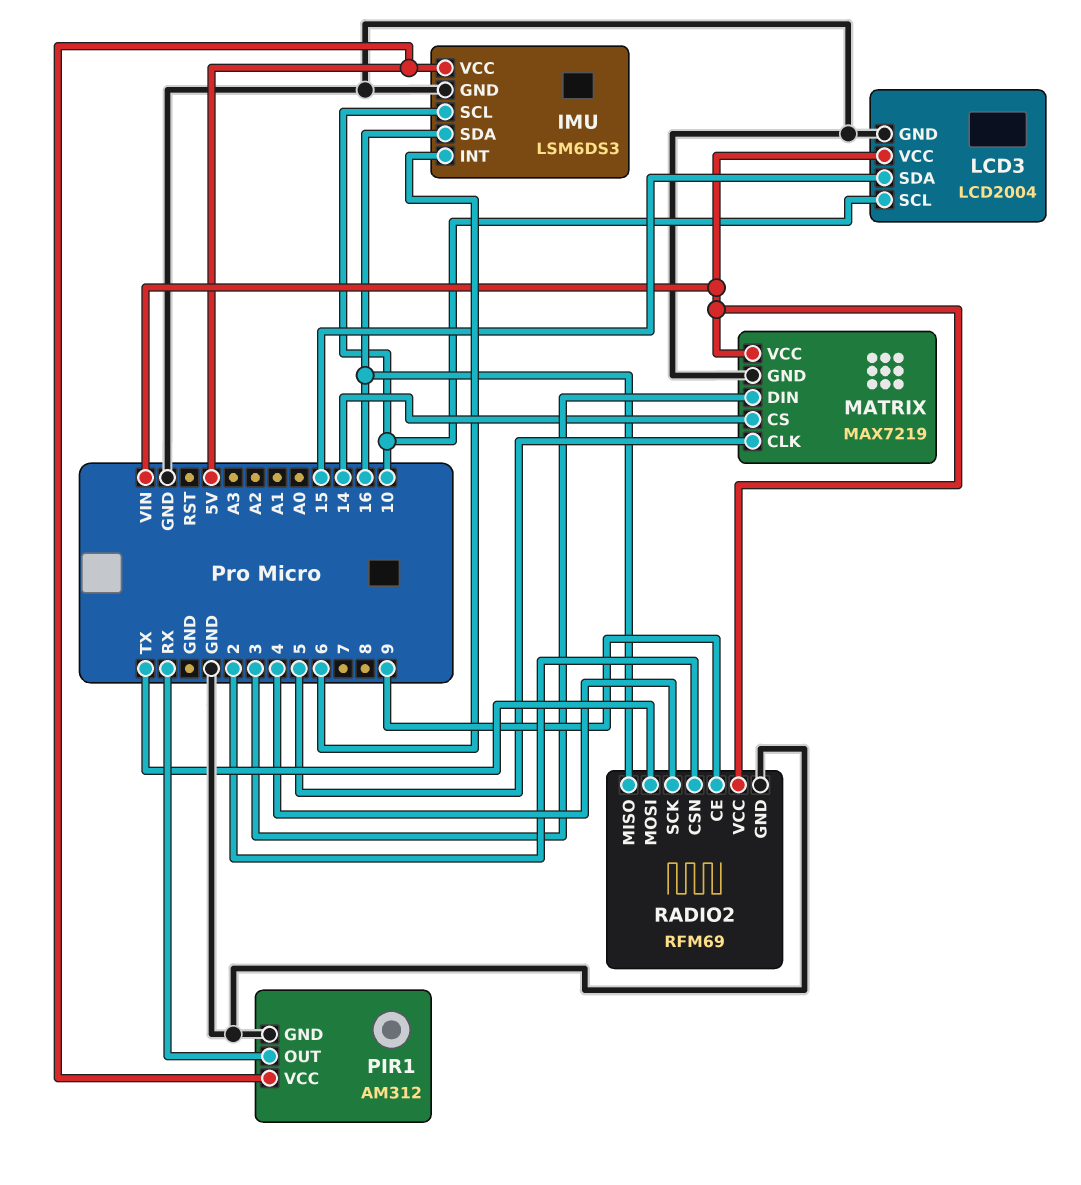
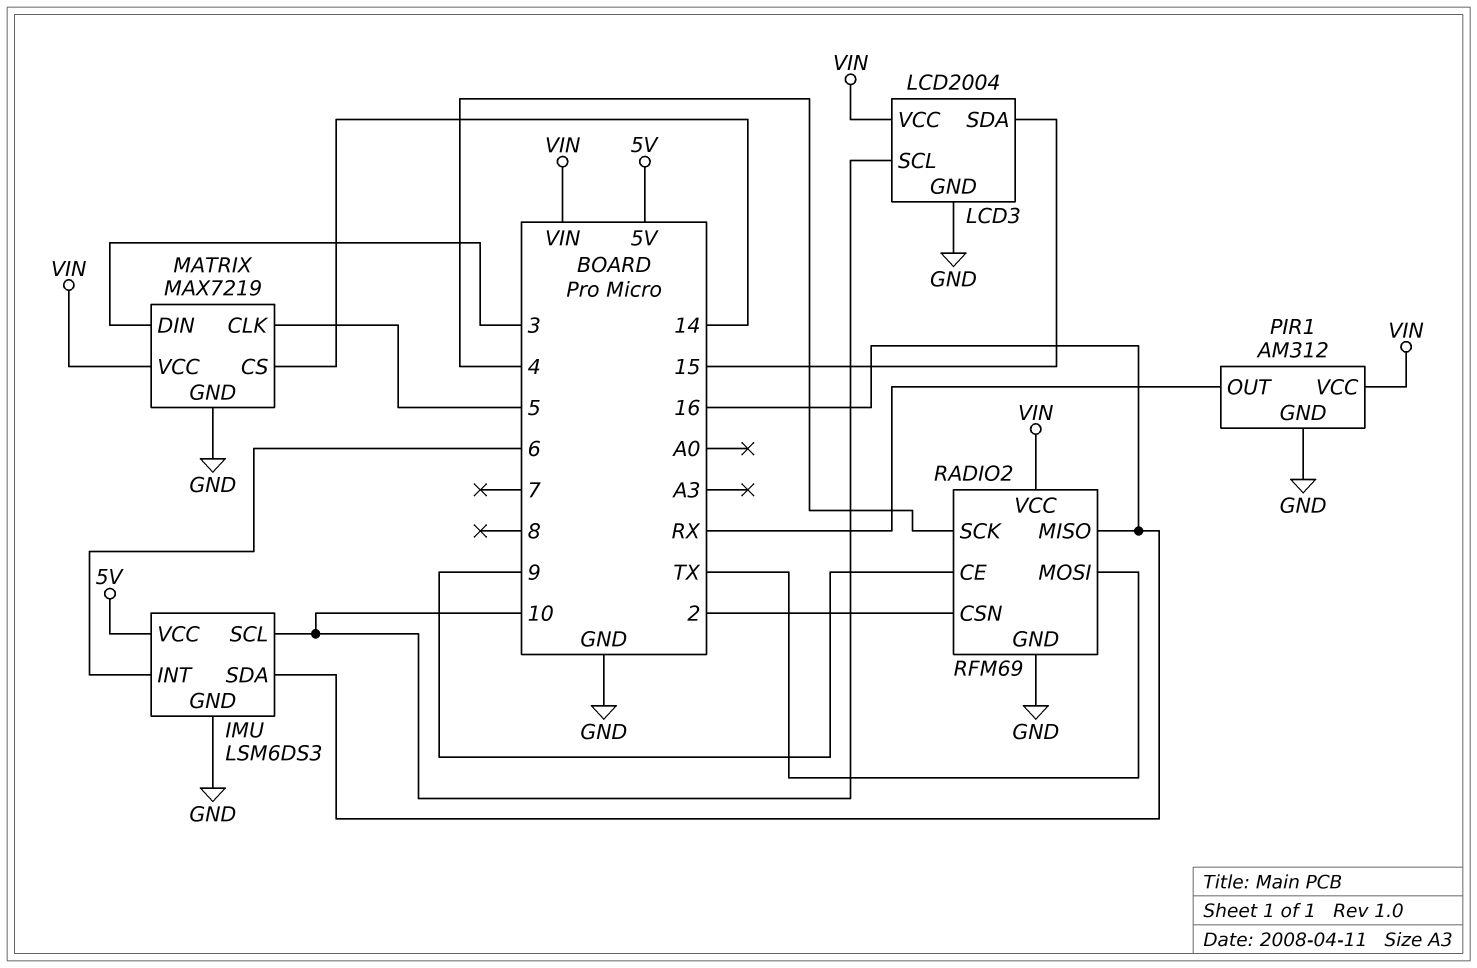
PIR1 pin VCC: 5V -> VIN

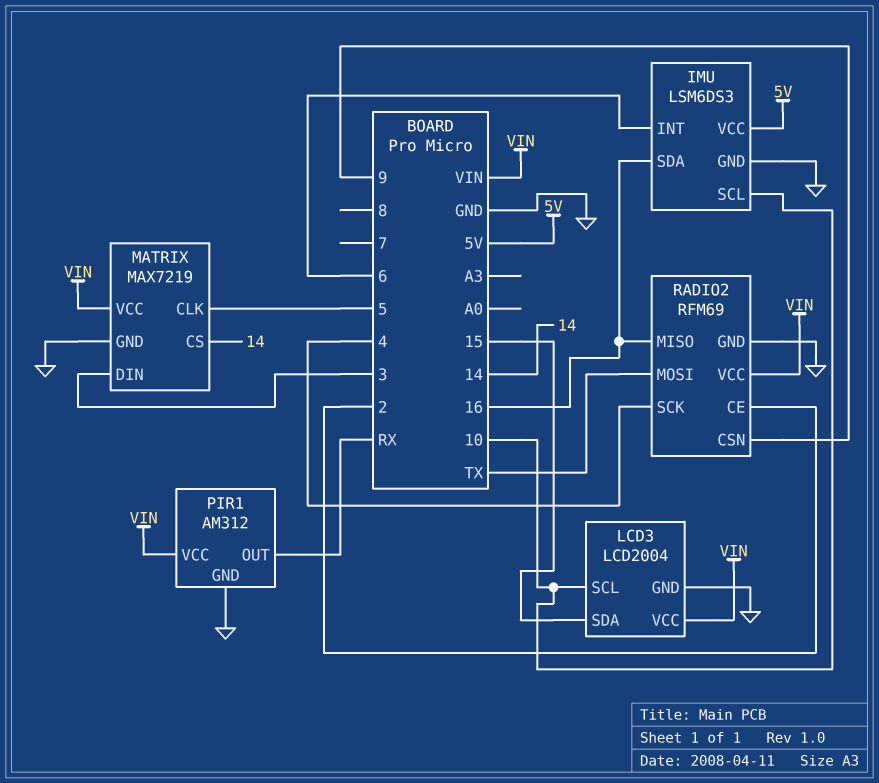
RADIO2 pin CE: 9 -> 2
RADIO2 pin CSN: 2 -> 9

